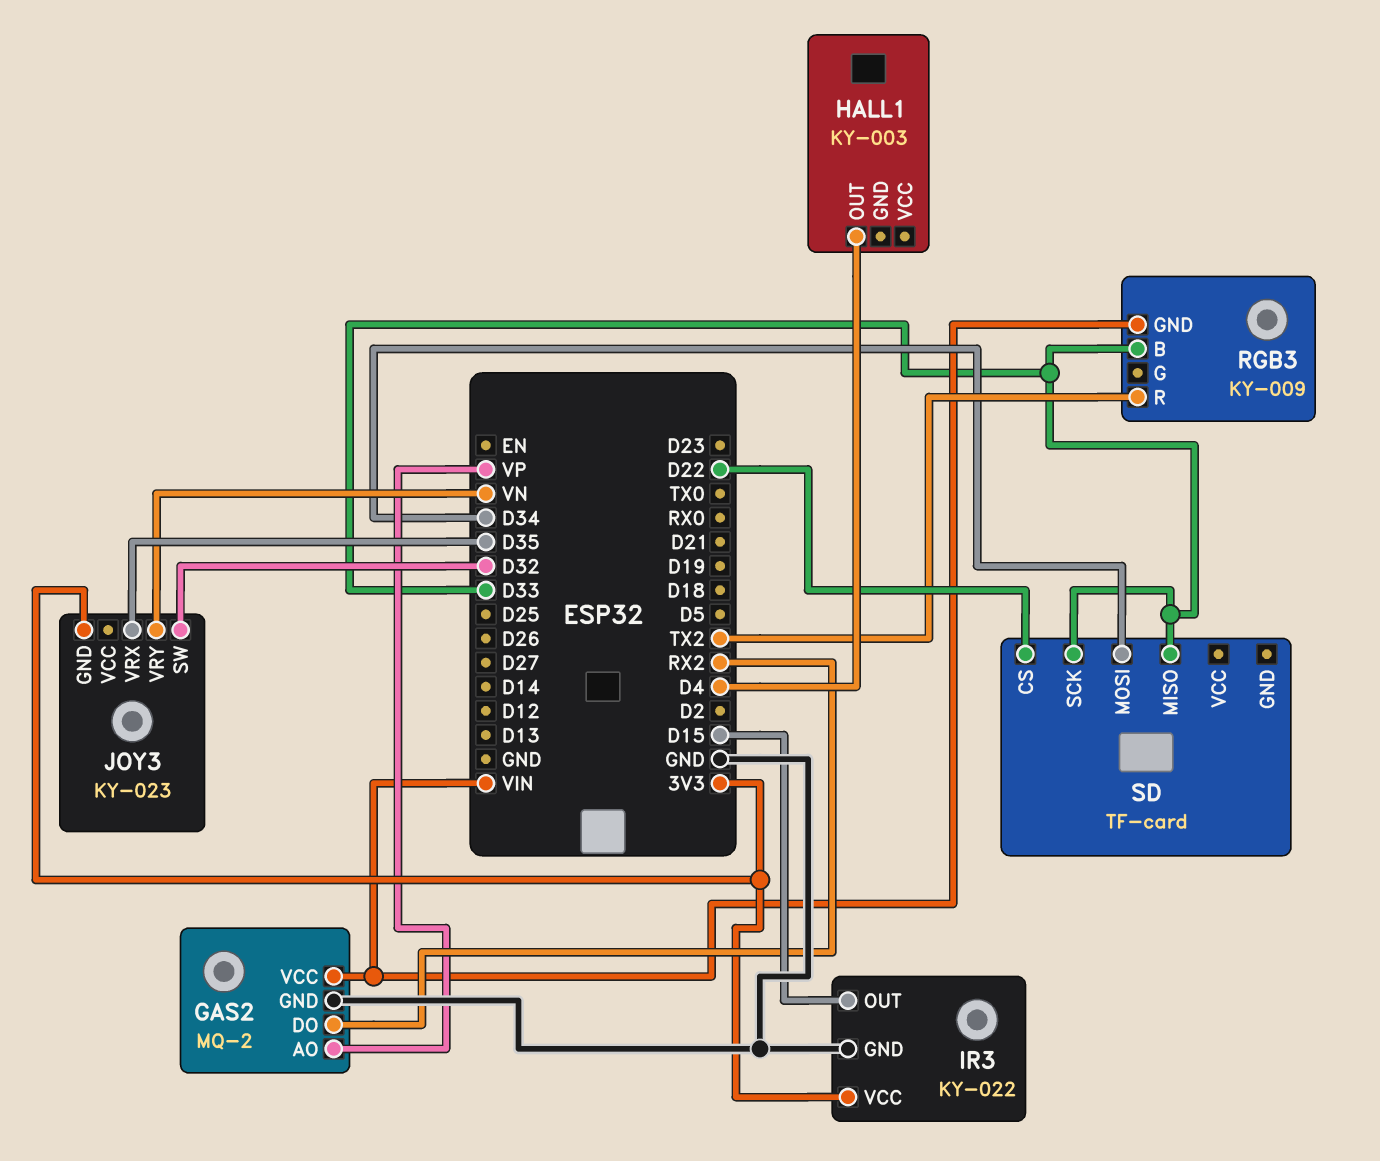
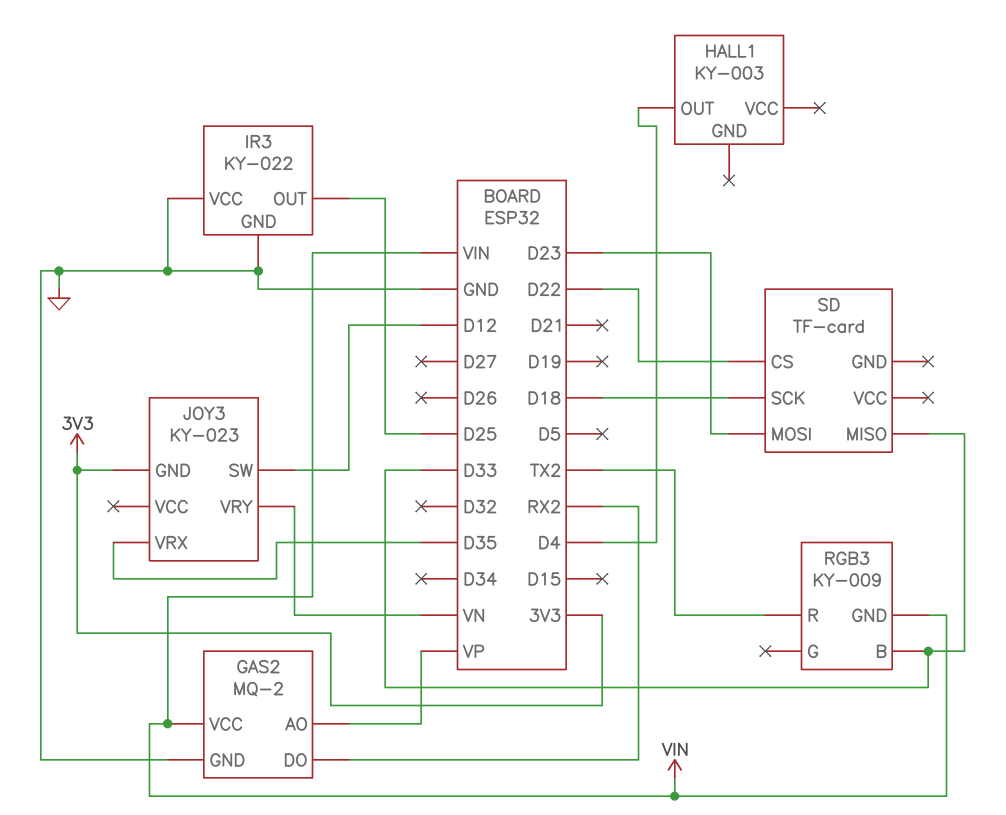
IR3 pin OUT: D15 -> D25
IR3 pin VCC: 3V3 -> GND
JOY3 pin SW: D32 -> D12
SD pin MOSI: D34 -> D23
SD pin SCK: D33 -> D18

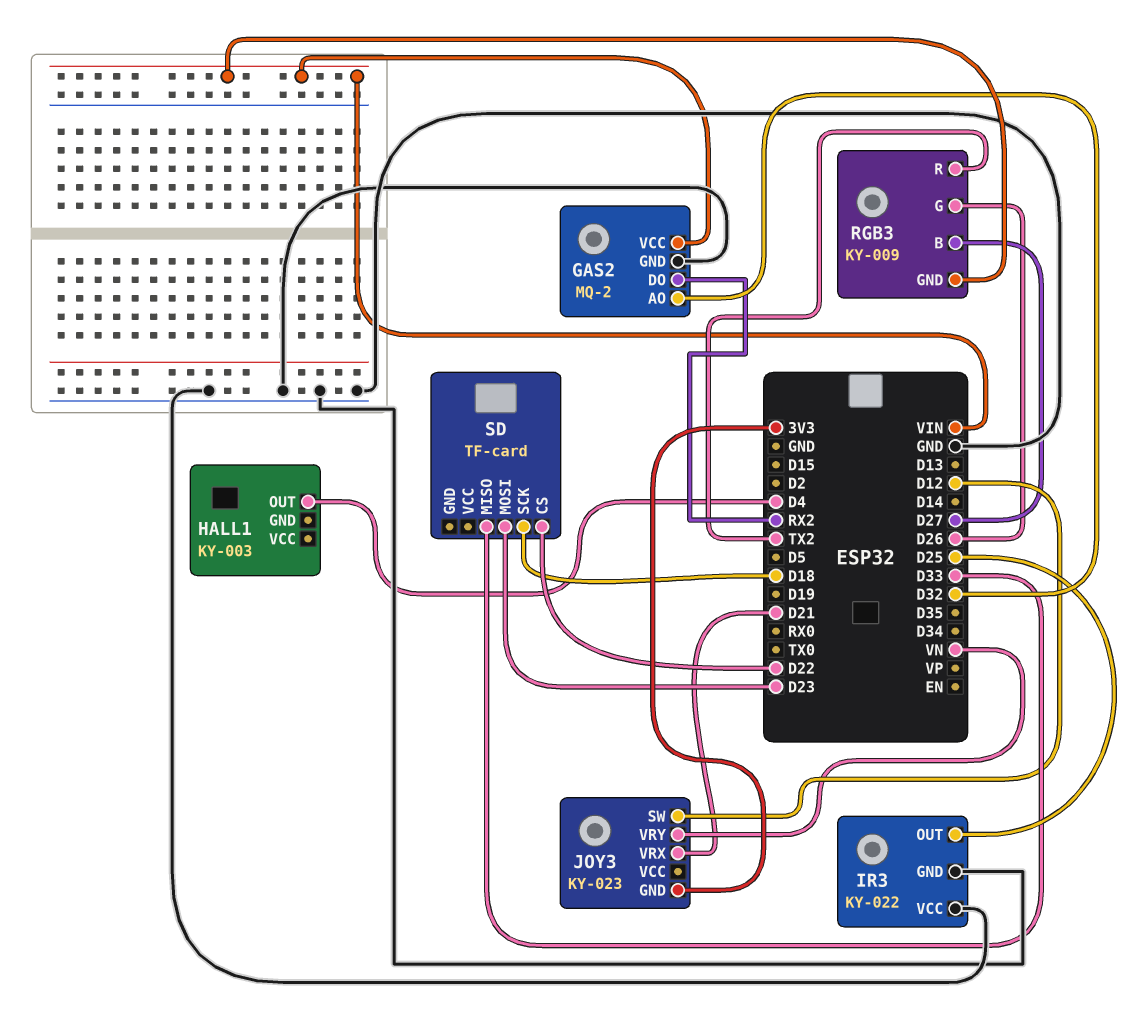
GAS2 pin AO: VP -> D32
JOY3 pin VRX: D35 -> D21
RGB3 pin B: D33 -> D27
RGB3 pin G: none -> D26

